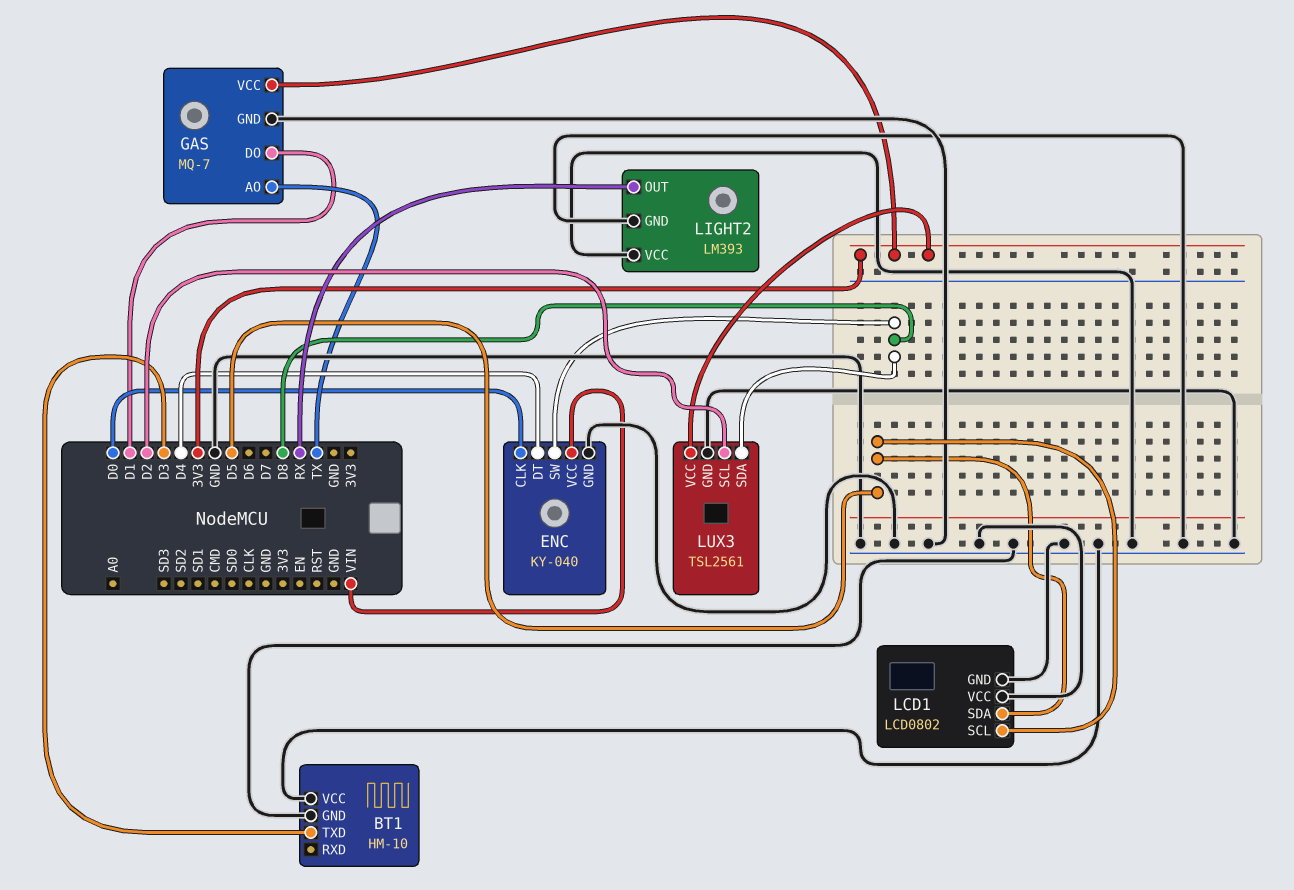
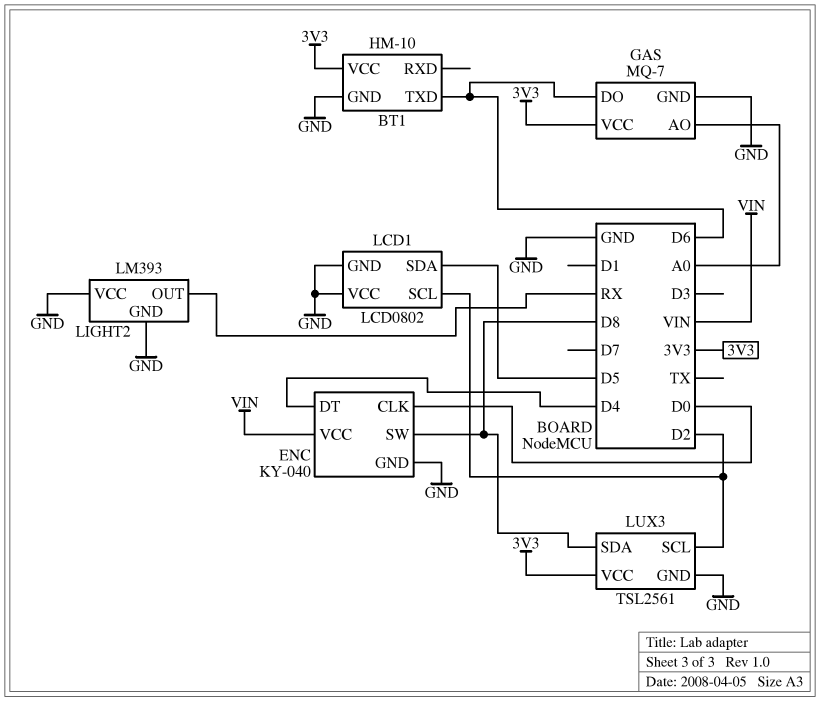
BT1 pin TXD: D3 -> D6
BT1 pin VCC: GND -> 3V3
GAS pin AO: TX -> A0
GAS pin DO: D1 -> D6
LCD1 pin SCL: D5 -> D2

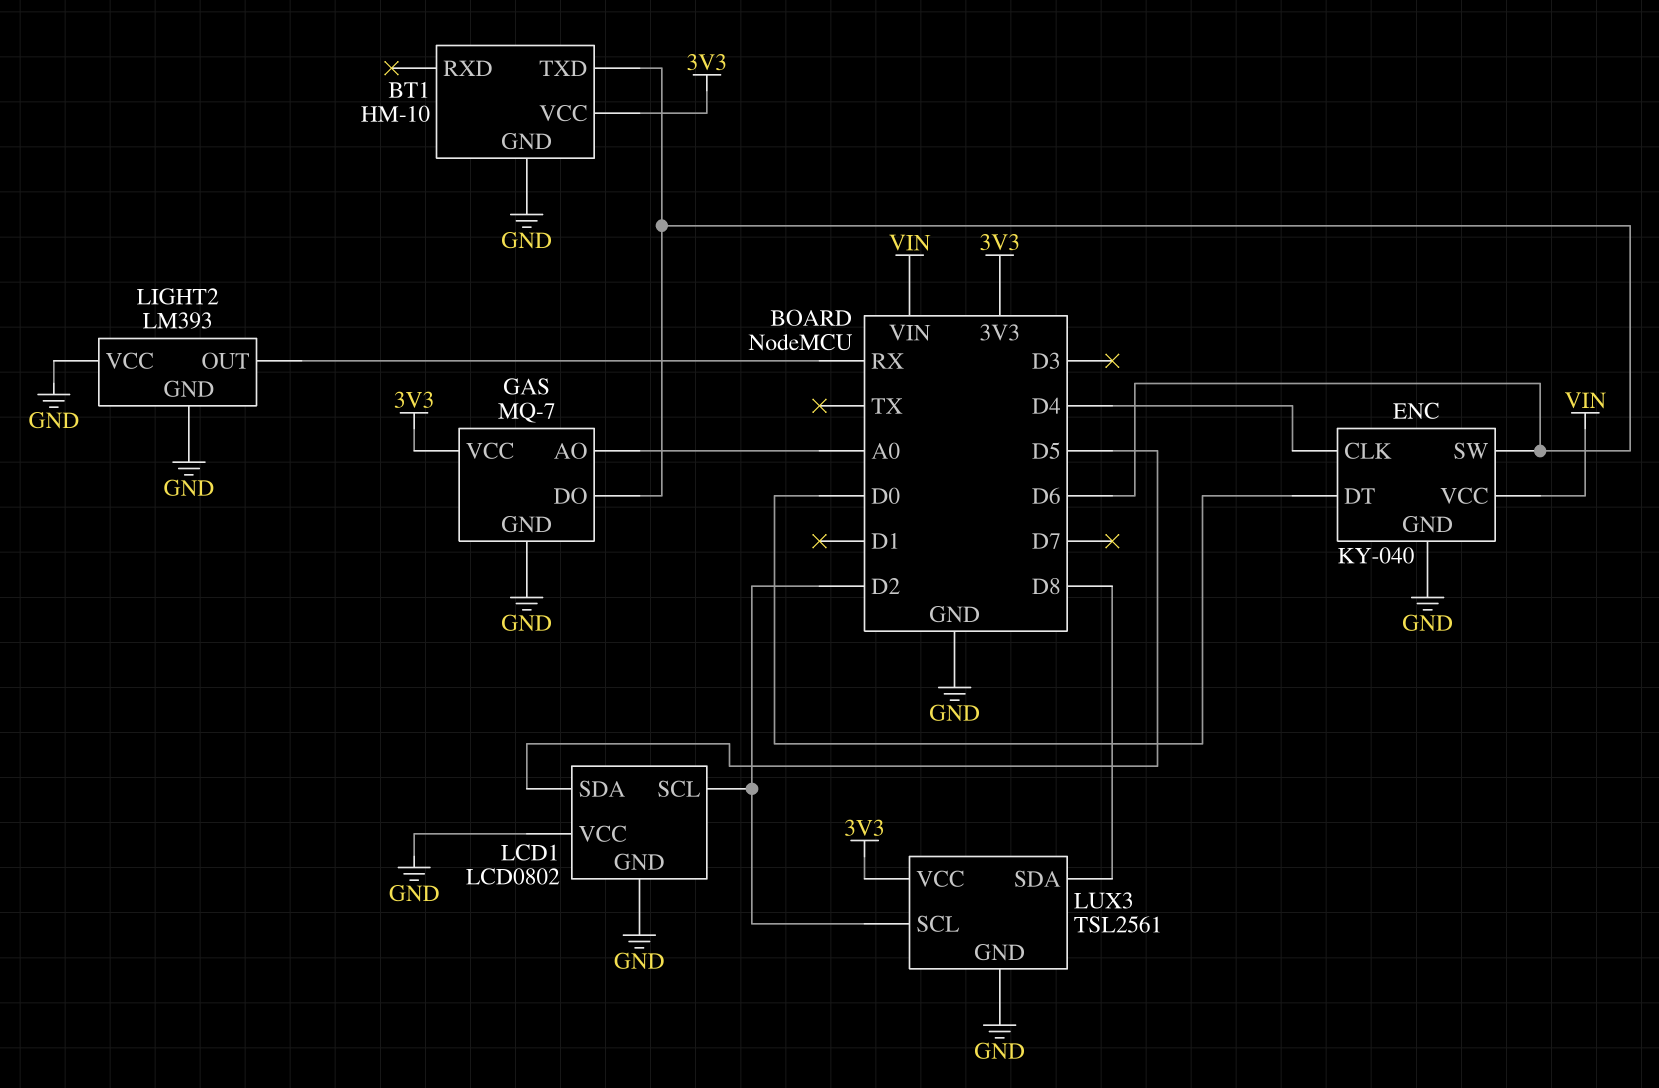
ENC pin CLK: D0 -> D4
ENC pin DT: D4 -> D0
ENC pin SW: D8 -> D6

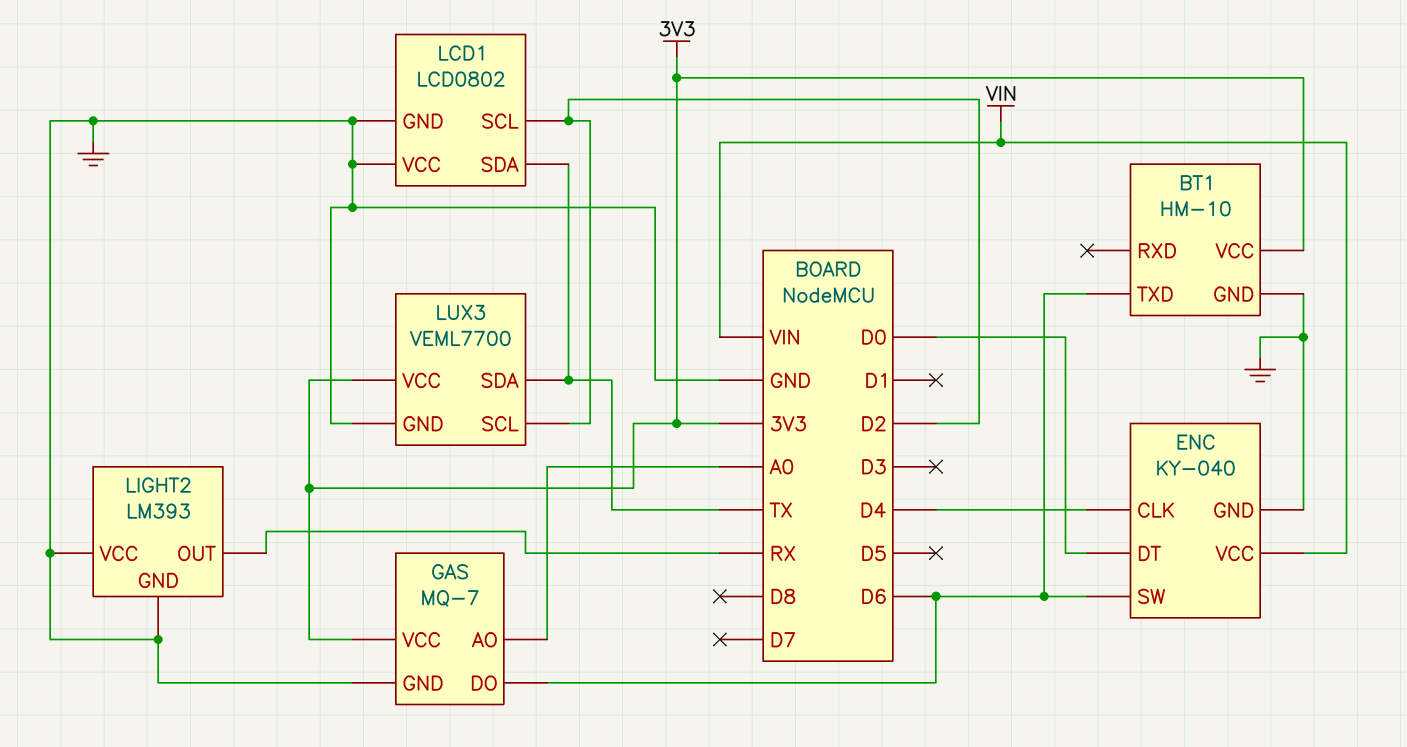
LCD1 pin SDA: D5 -> TX
LUX3: TSL2561 -> VEML7700
LUX3 pin SDA: D8 -> TX

